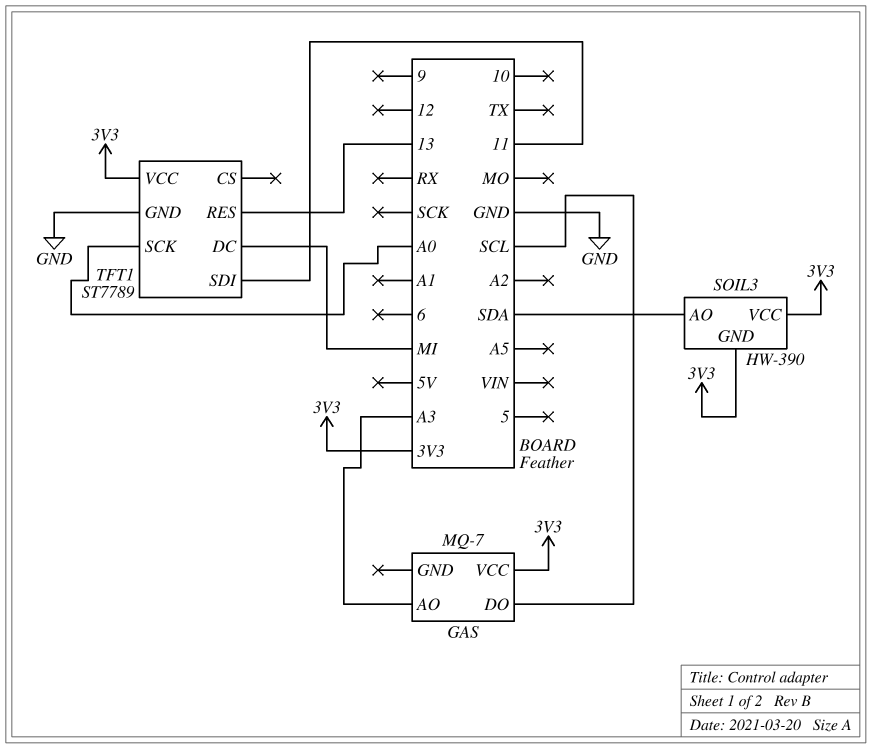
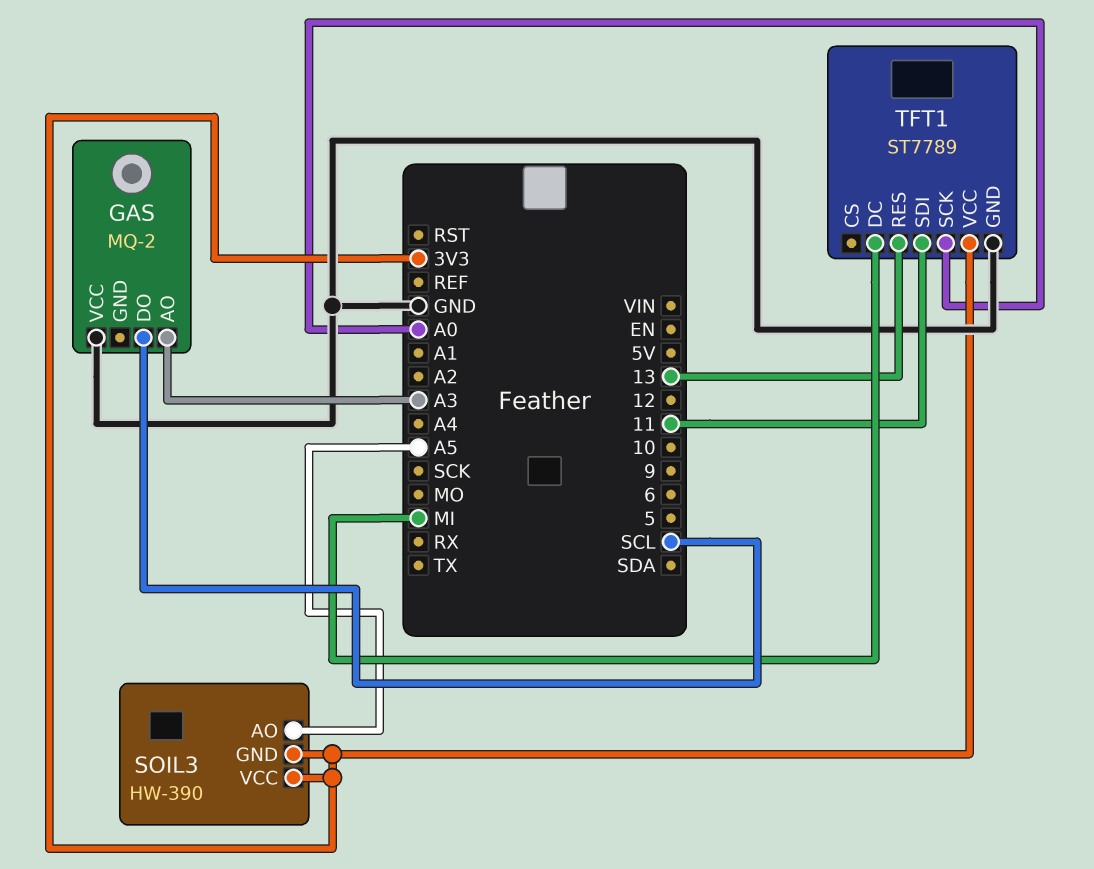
GAS: MQ-7 -> MQ-2
GAS pin VCC: 3V3 -> GND
SOIL3 pin AO: SDA -> A5

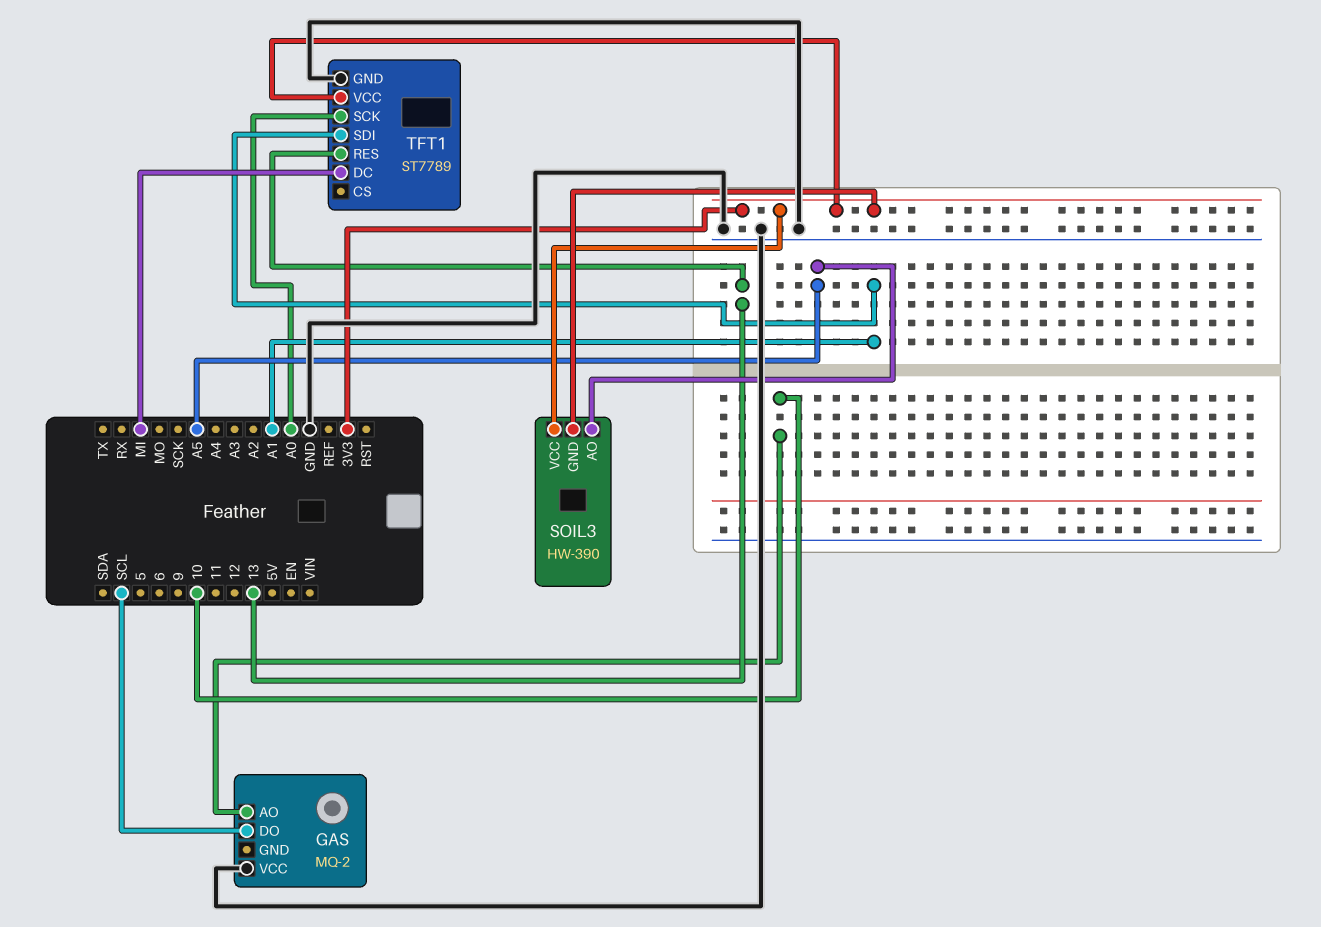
GAS pin AO: A3 -> 10
TFT1 pin SDI: 11 -> A1

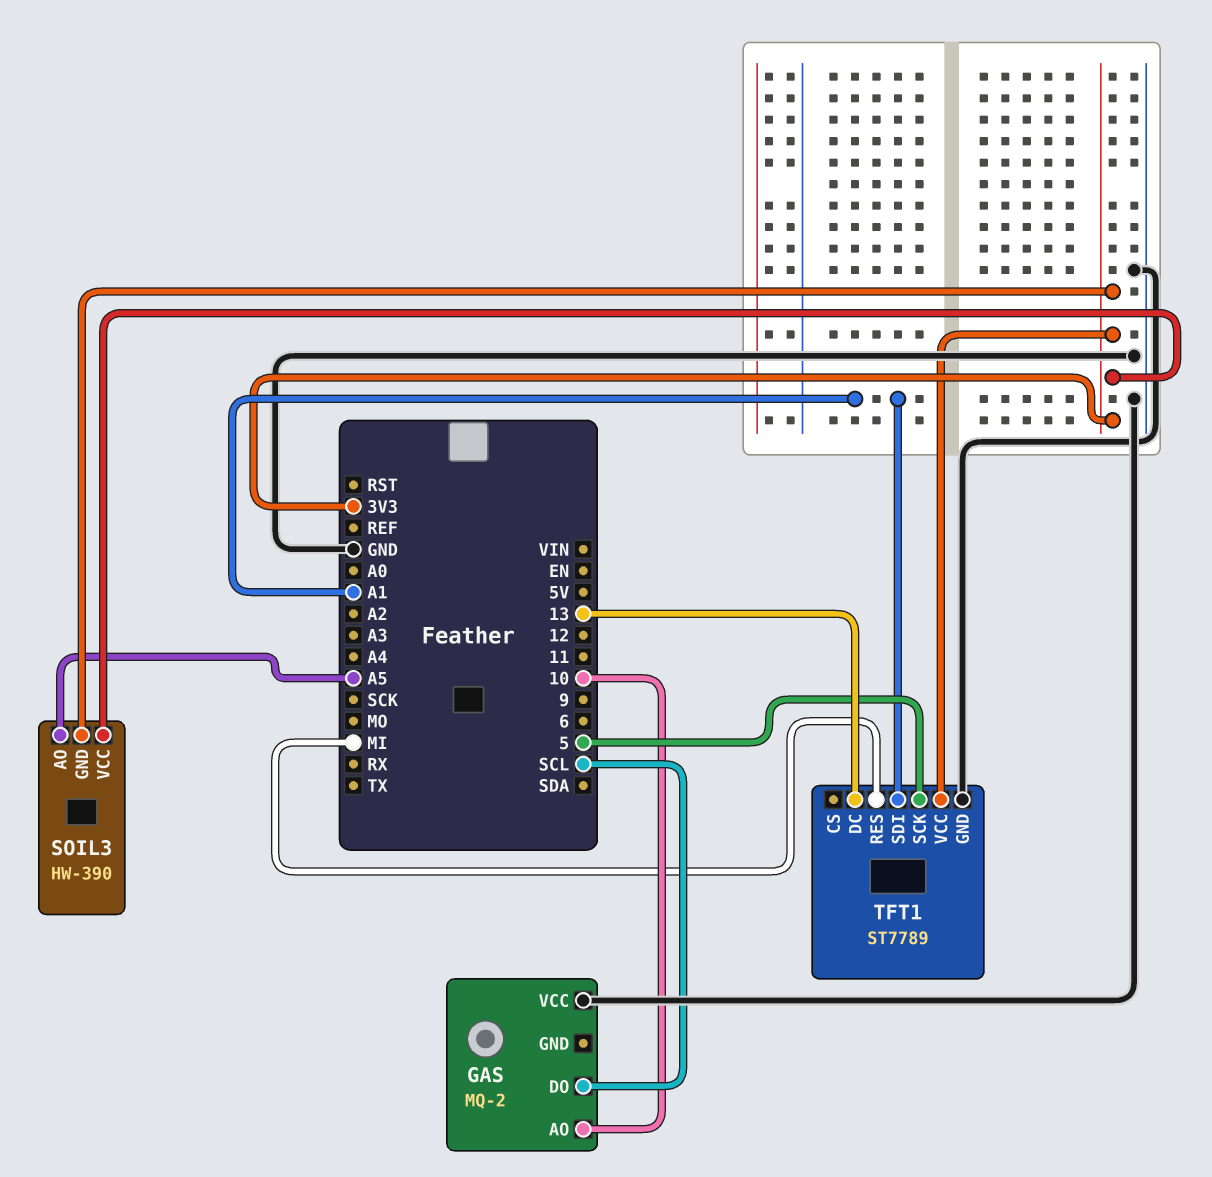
TFT1 pin DC: MI -> 13
TFT1 pin RES: 13 -> MI
TFT1 pin SCK: A0 -> 5

